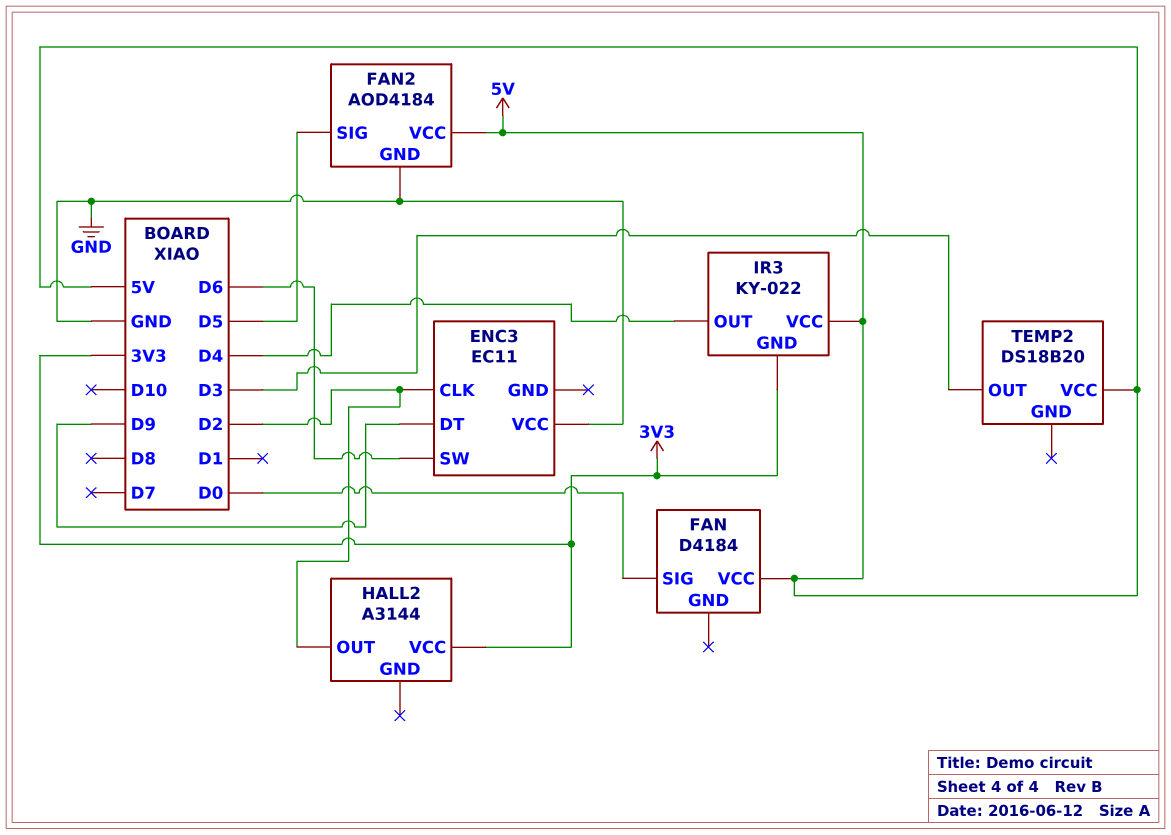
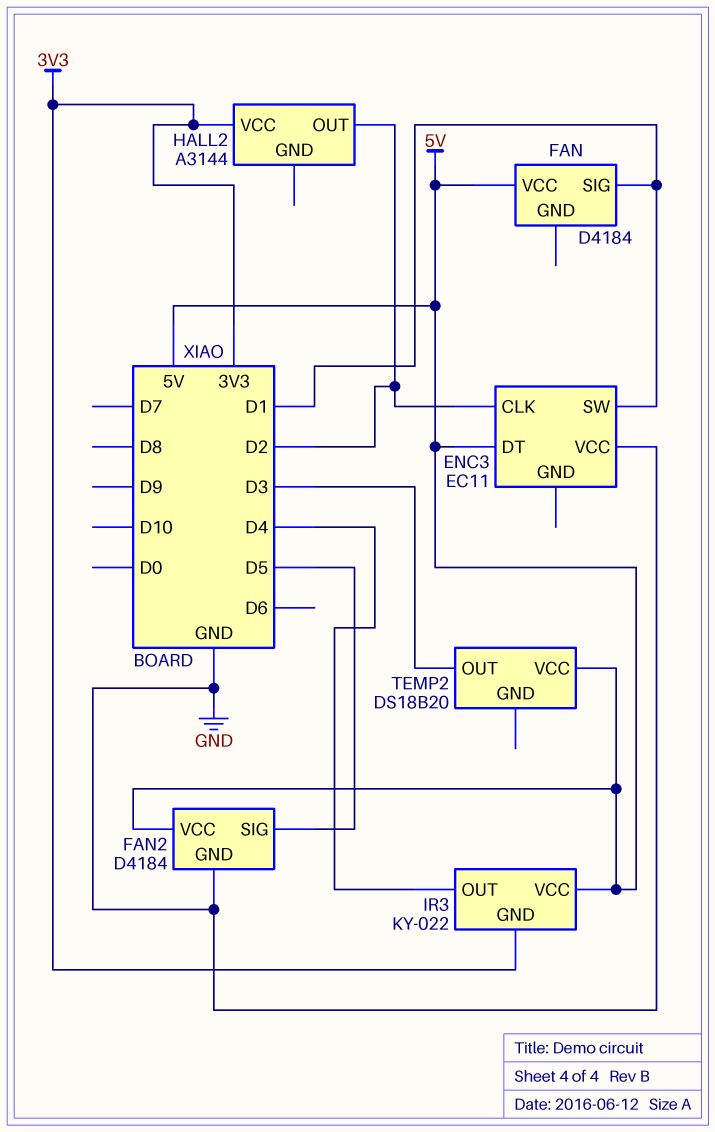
ENC3 pin DT: D9 -> 5V
ENC3 pin SW: D6 -> D1
FAN pin SIG: D0 -> D1
FAN2: AOD4184 -> D4184

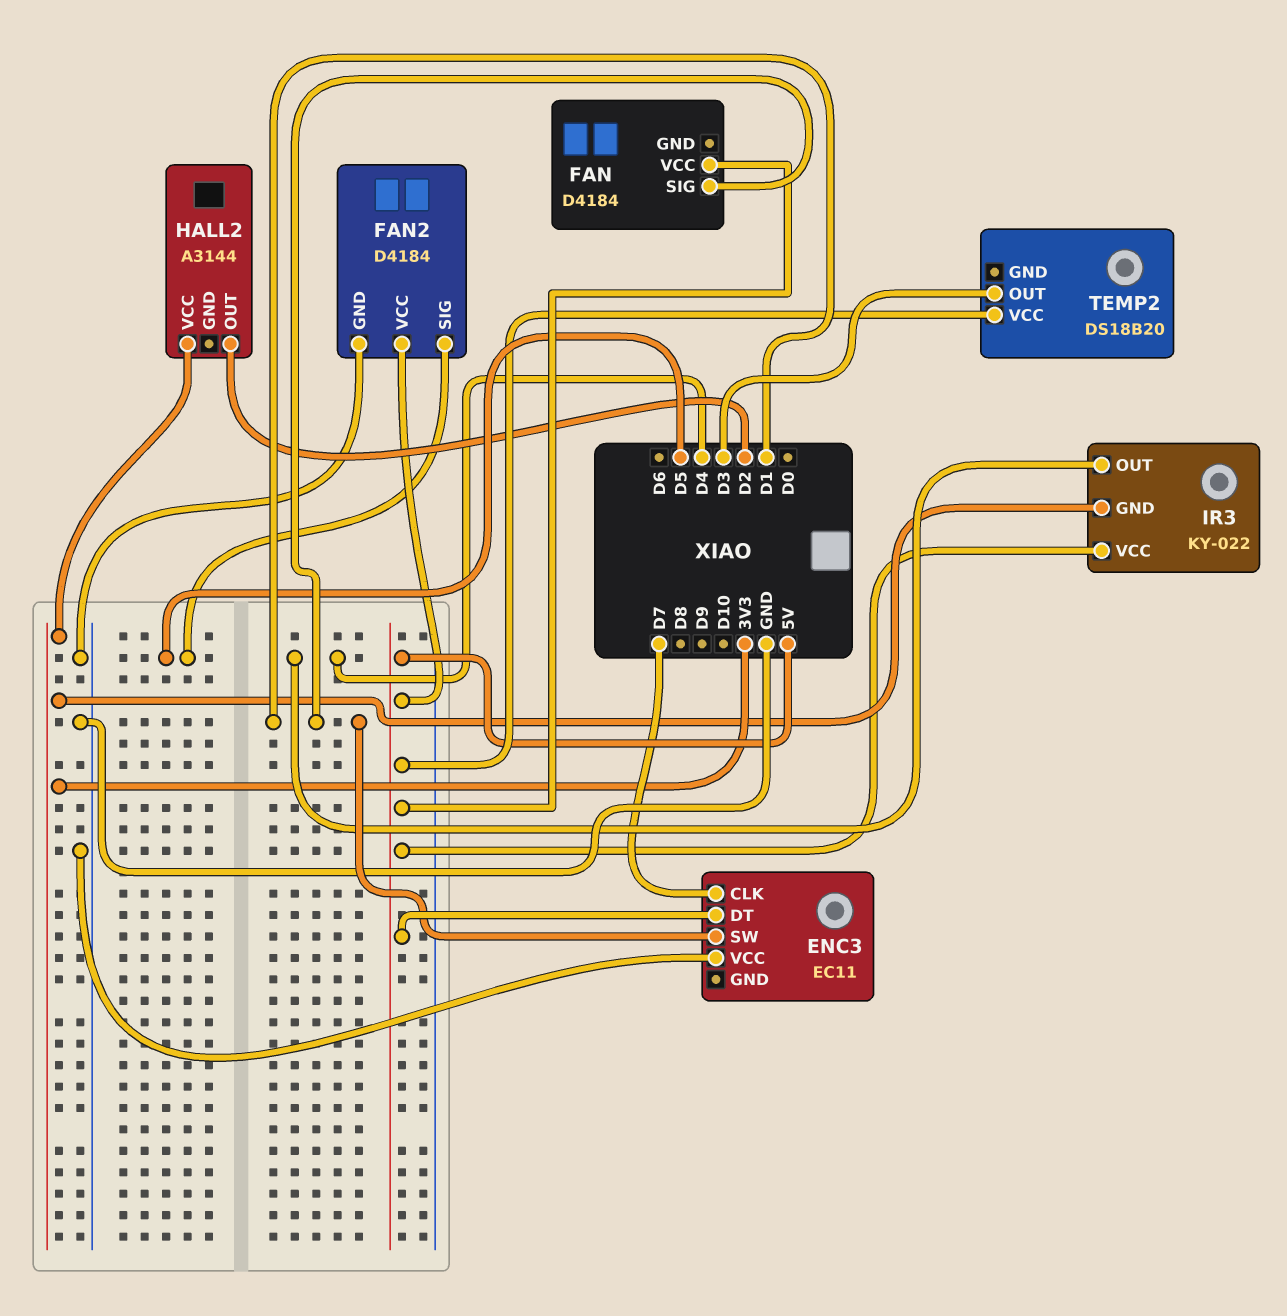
ENC3 pin CLK: D2 -> D7

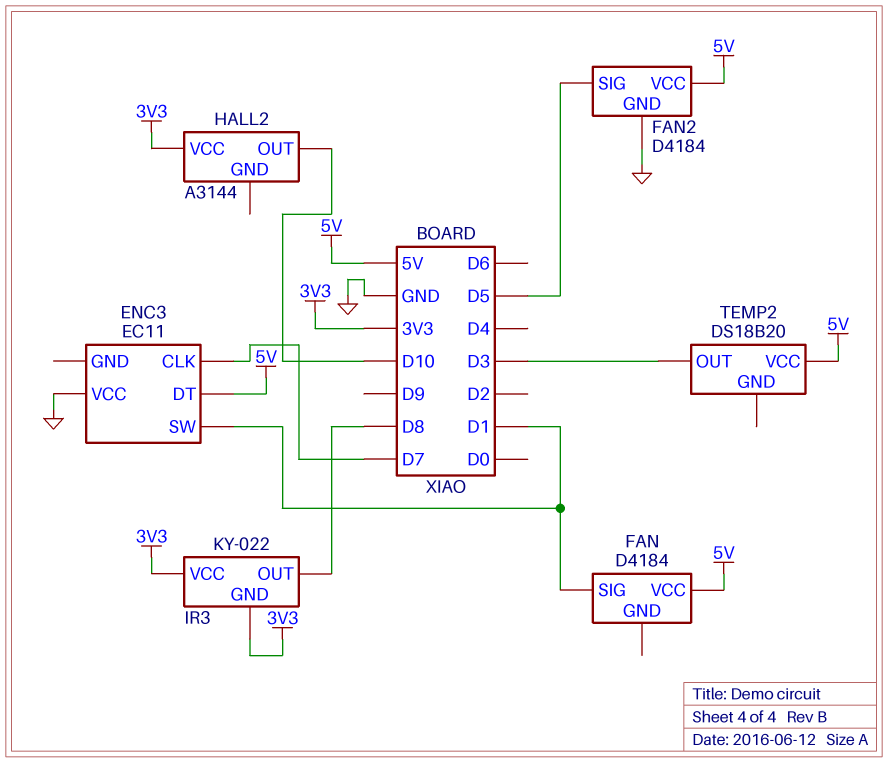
HALL2 pin OUT: D2 -> D10
IR3 pin OUT: D4 -> D8
IR3 pin VCC: 5V -> 3V3

